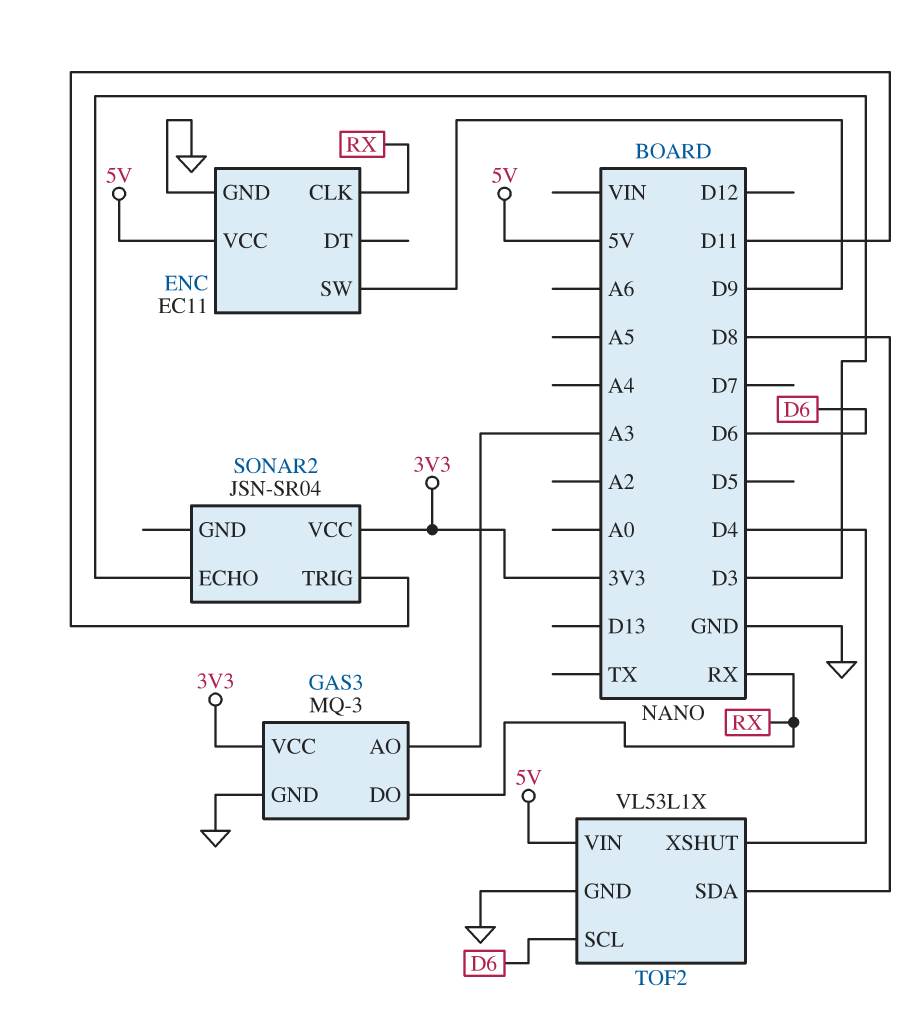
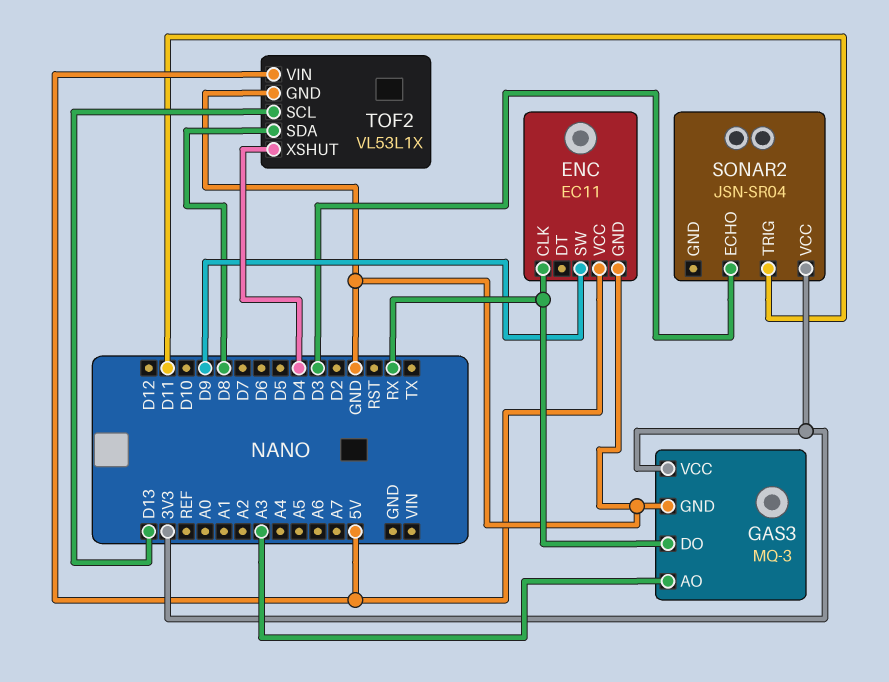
TOF2 pin SCL: D6 -> D13

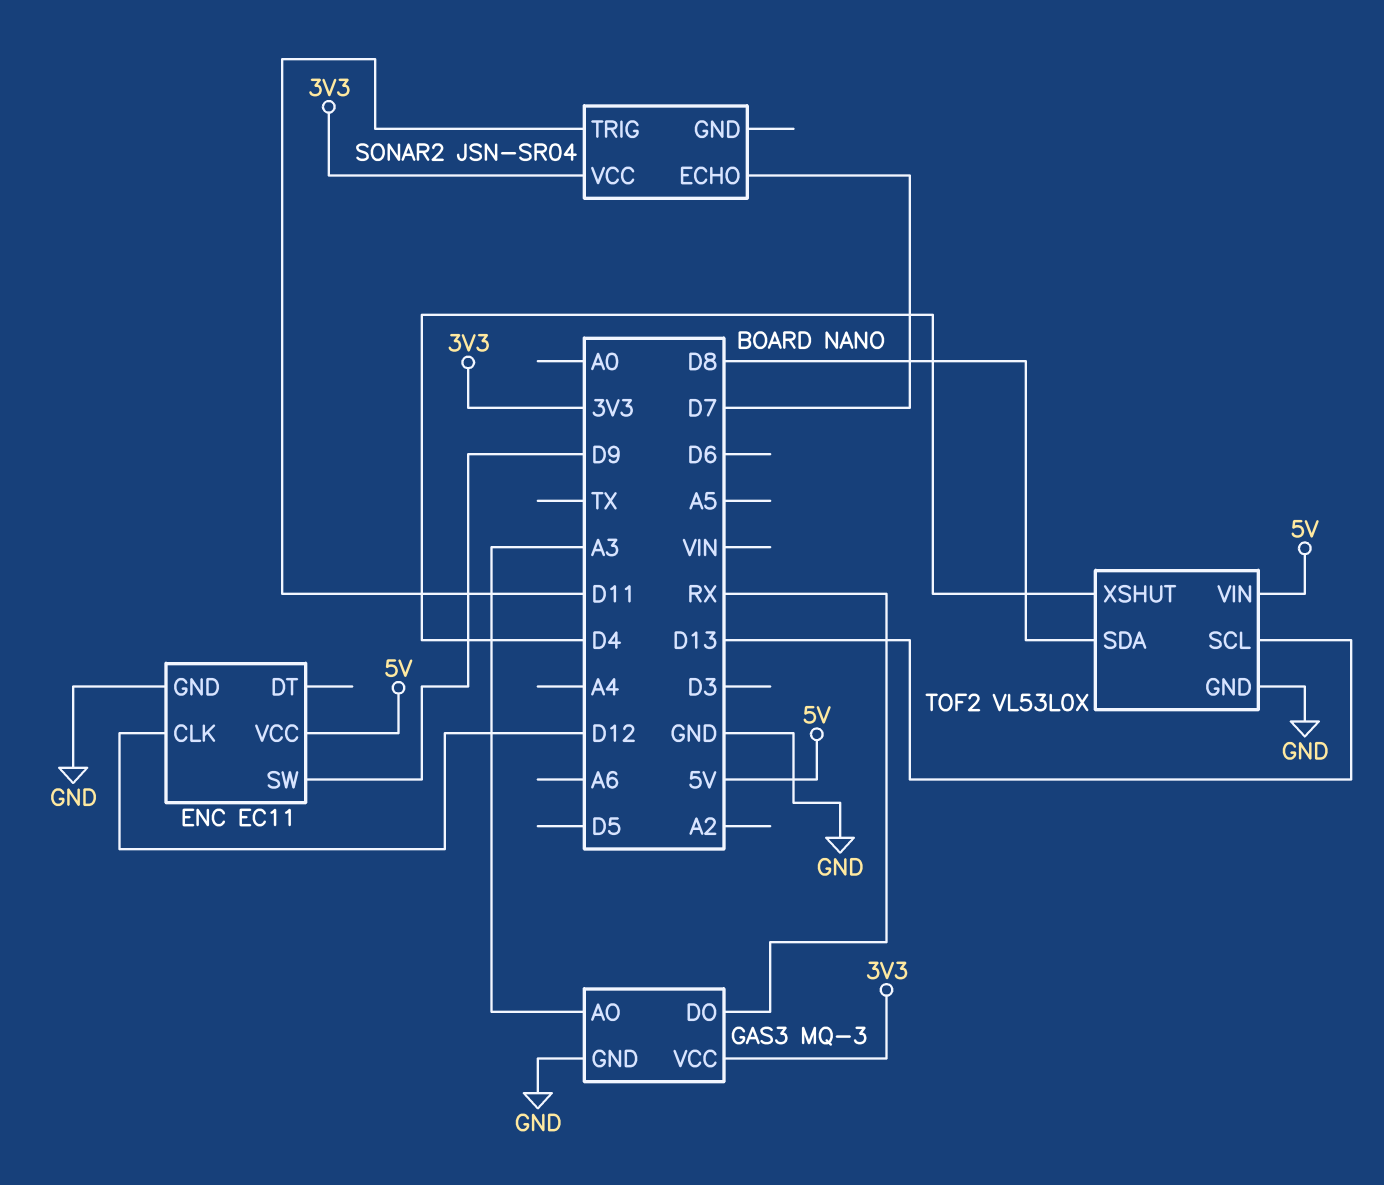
ENC pin CLK: RX -> D12
SONAR2 pin ECHO: D3 -> D7
TOF2: VL53L1X -> VL53L0X

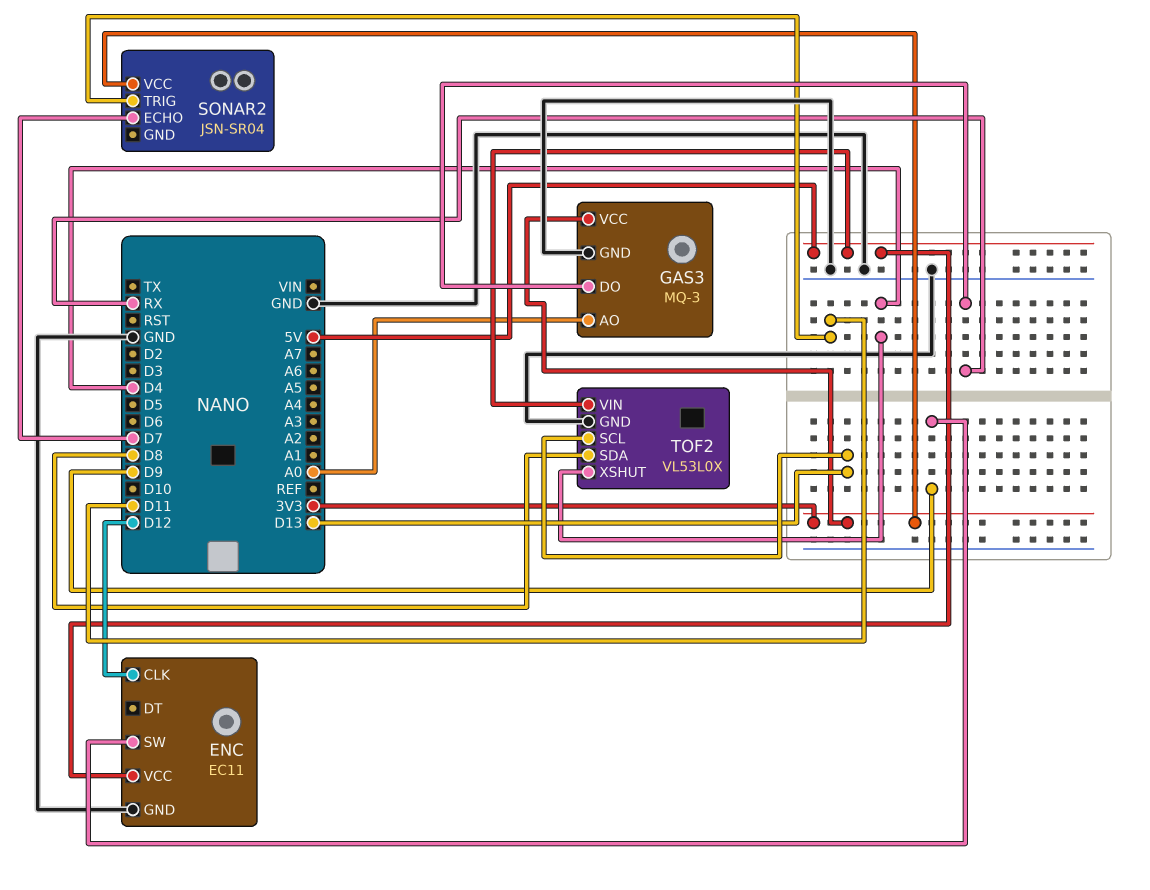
GAS3 pin AO: A3 -> A0

